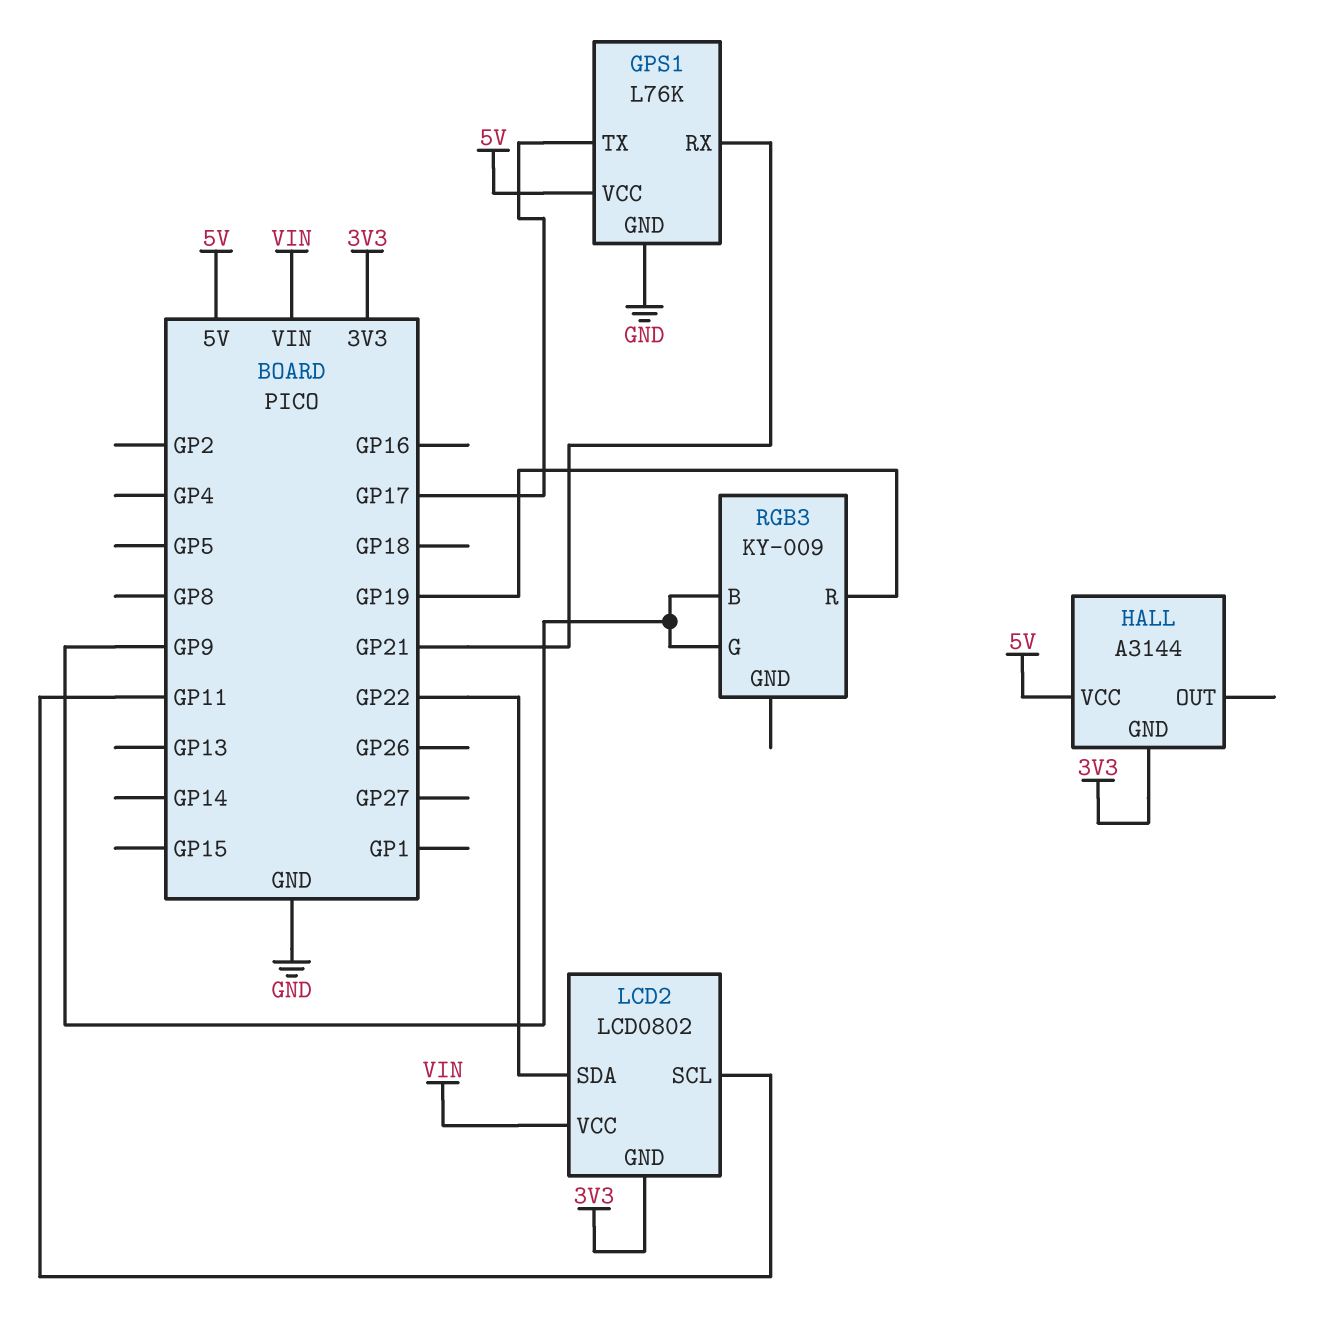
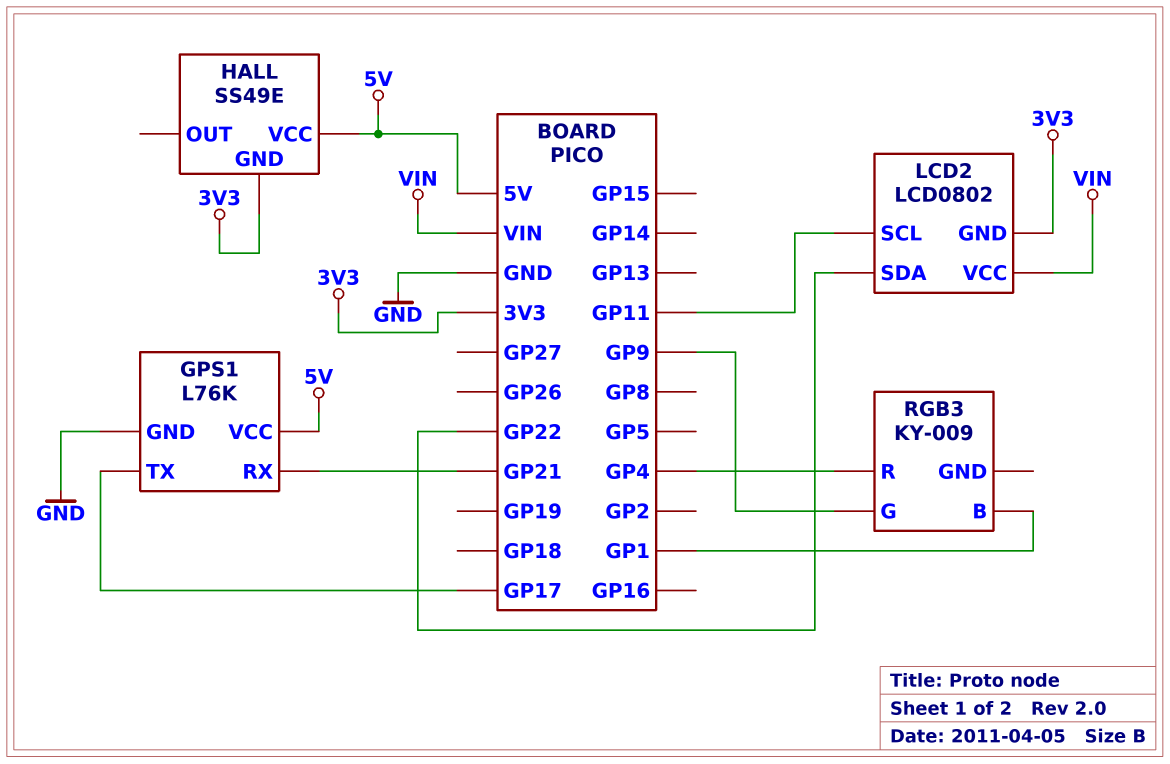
HALL: A3144 -> SS49E
RGB3 pin B: GP9 -> GP1
RGB3 pin R: GP19 -> GP4

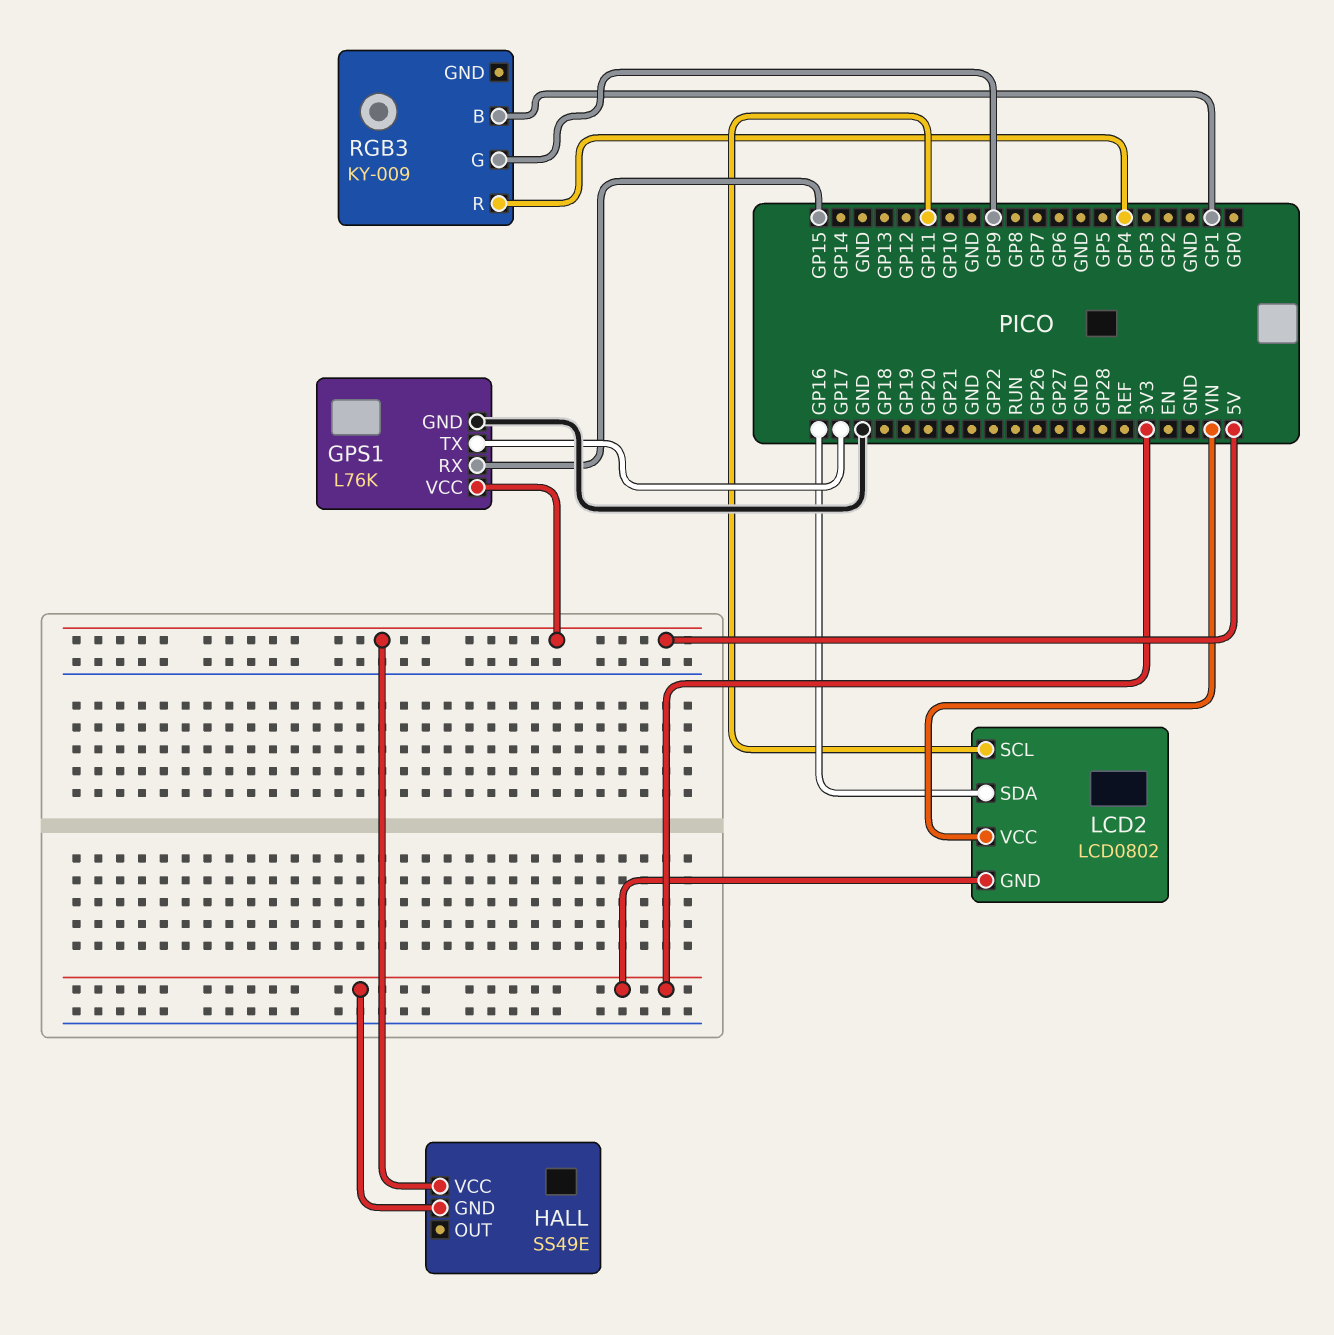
GPS1 pin RX: GP21 -> GP15
LCD2 pin SDA: GP22 -> GP16

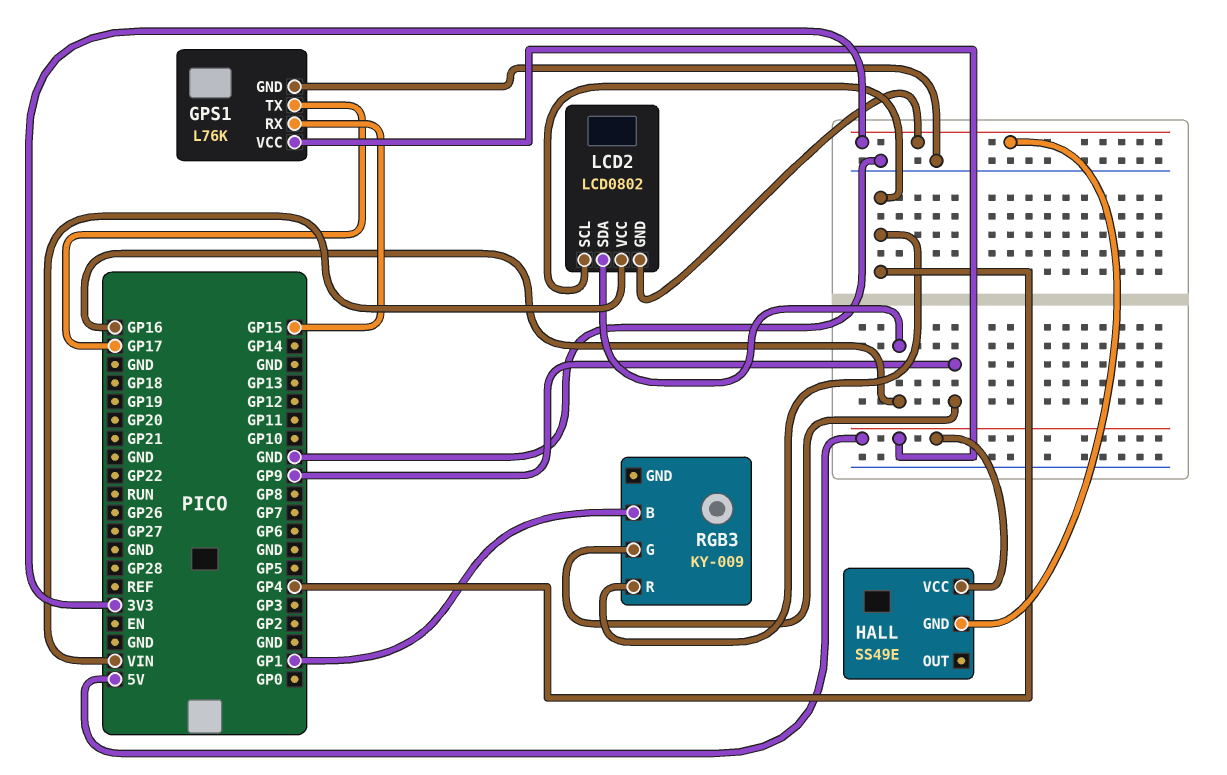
LCD2 pin SCL: GP11 -> GP4

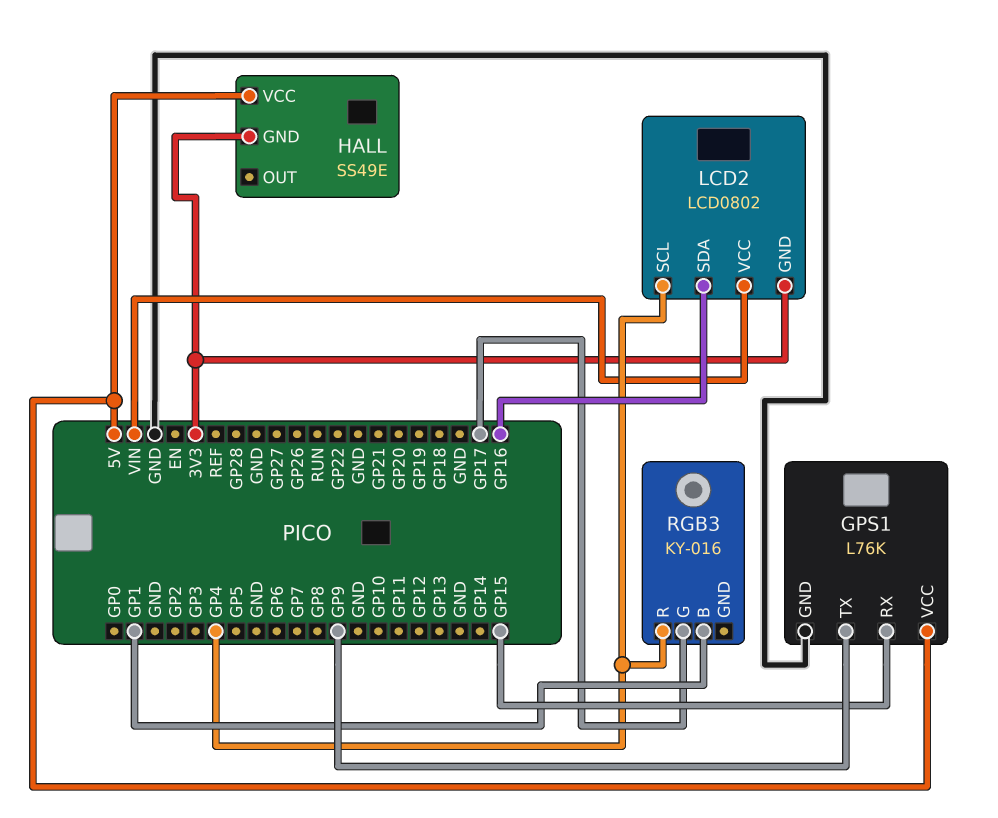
GPS1 pin TX: GP17 -> GP9
RGB3: KY-009 -> KY-016
RGB3 pin G: GP9 -> GP17

